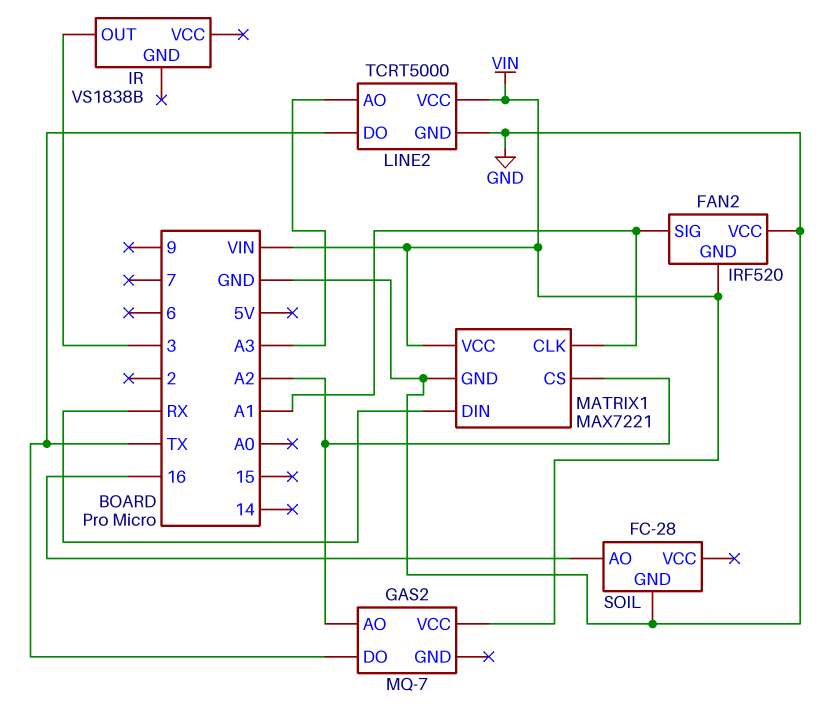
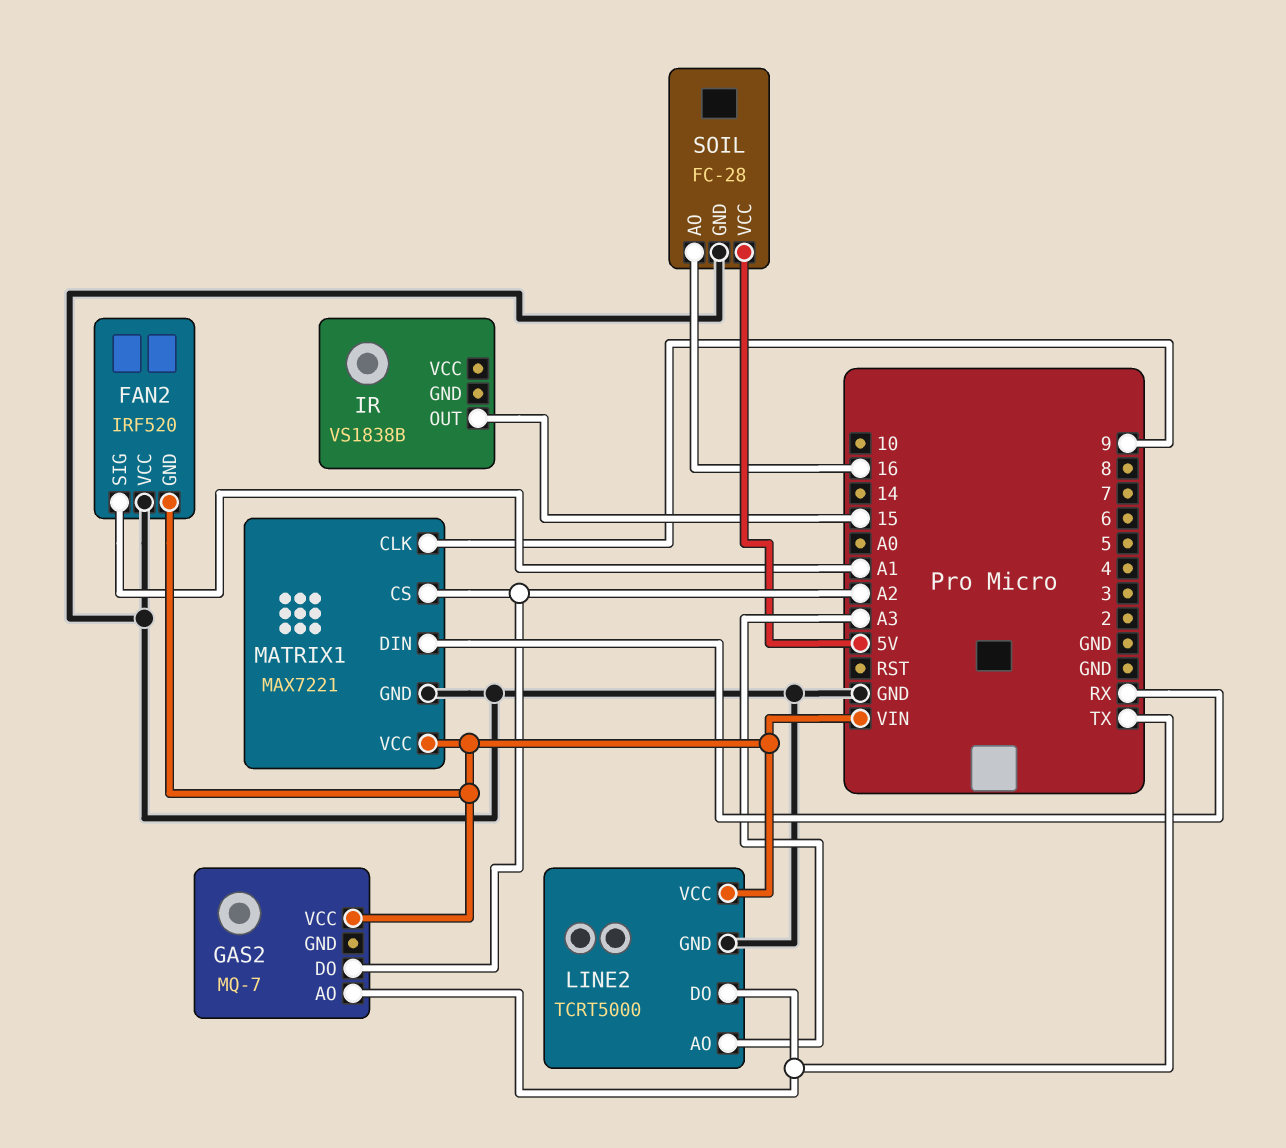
GAS2 pin AO: A2 -> TX
GAS2 pin DO: TX -> A2
IR pin OUT: 3 -> 15
MATRIX1 pin CLK: A1 -> 9
SOIL pin VCC: none -> 5V

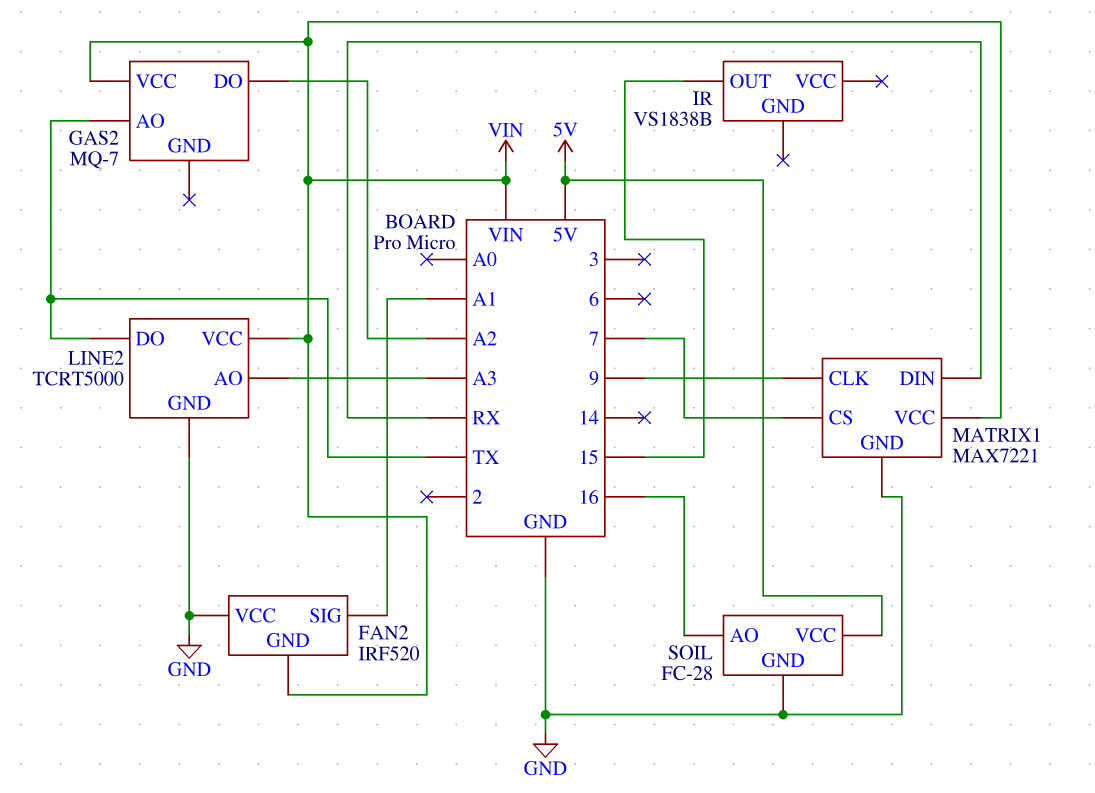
MATRIX1 pin CS: A2 -> 7

